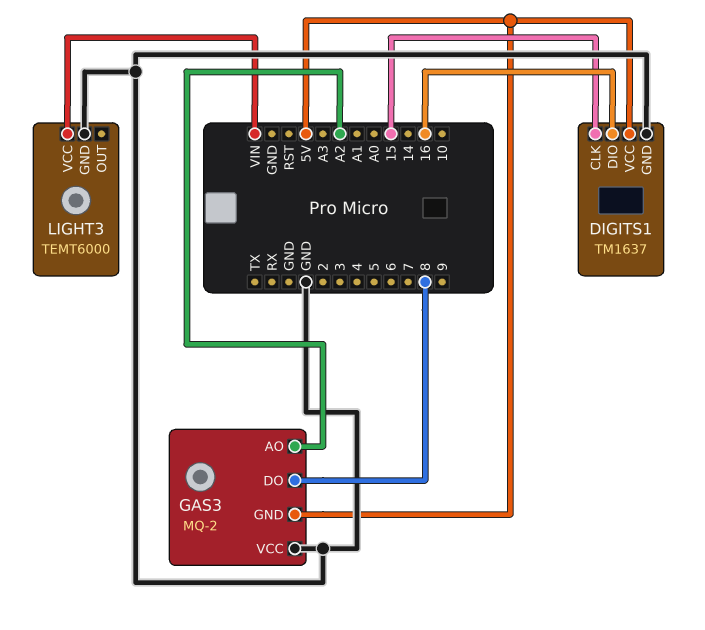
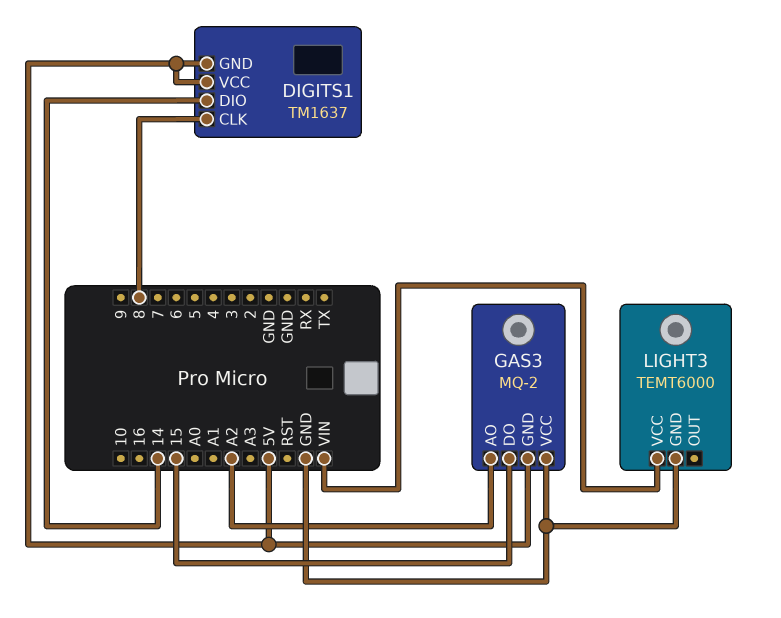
DIGITS1 pin CLK: 15 -> 8
DIGITS1 pin DIO: 16 -> 14
DIGITS1 pin GND: GND -> 5V
GAS3 pin DO: 8 -> 15

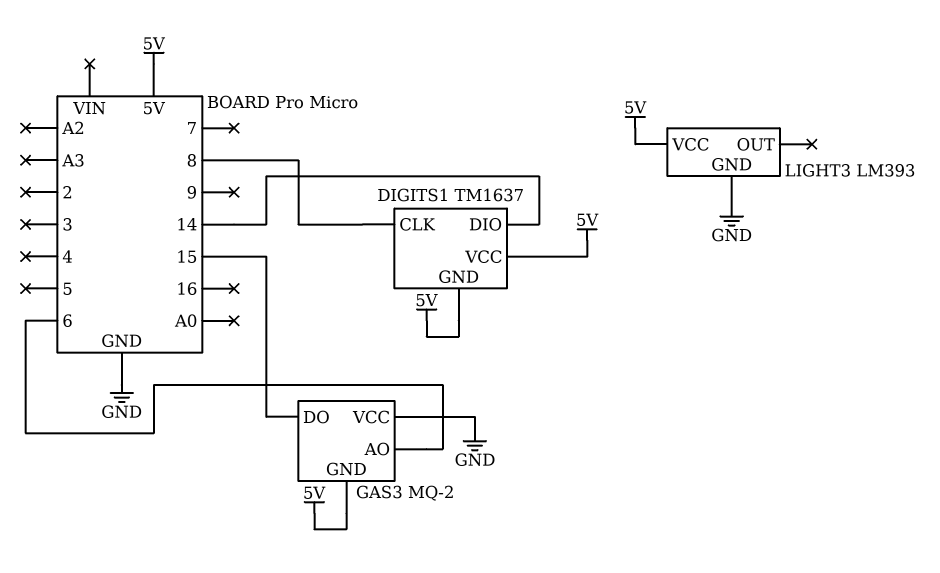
GAS3 pin AO: A2 -> 6
LIGHT3: TEMT6000 -> LM393
LIGHT3 pin VCC: VIN -> 5V

